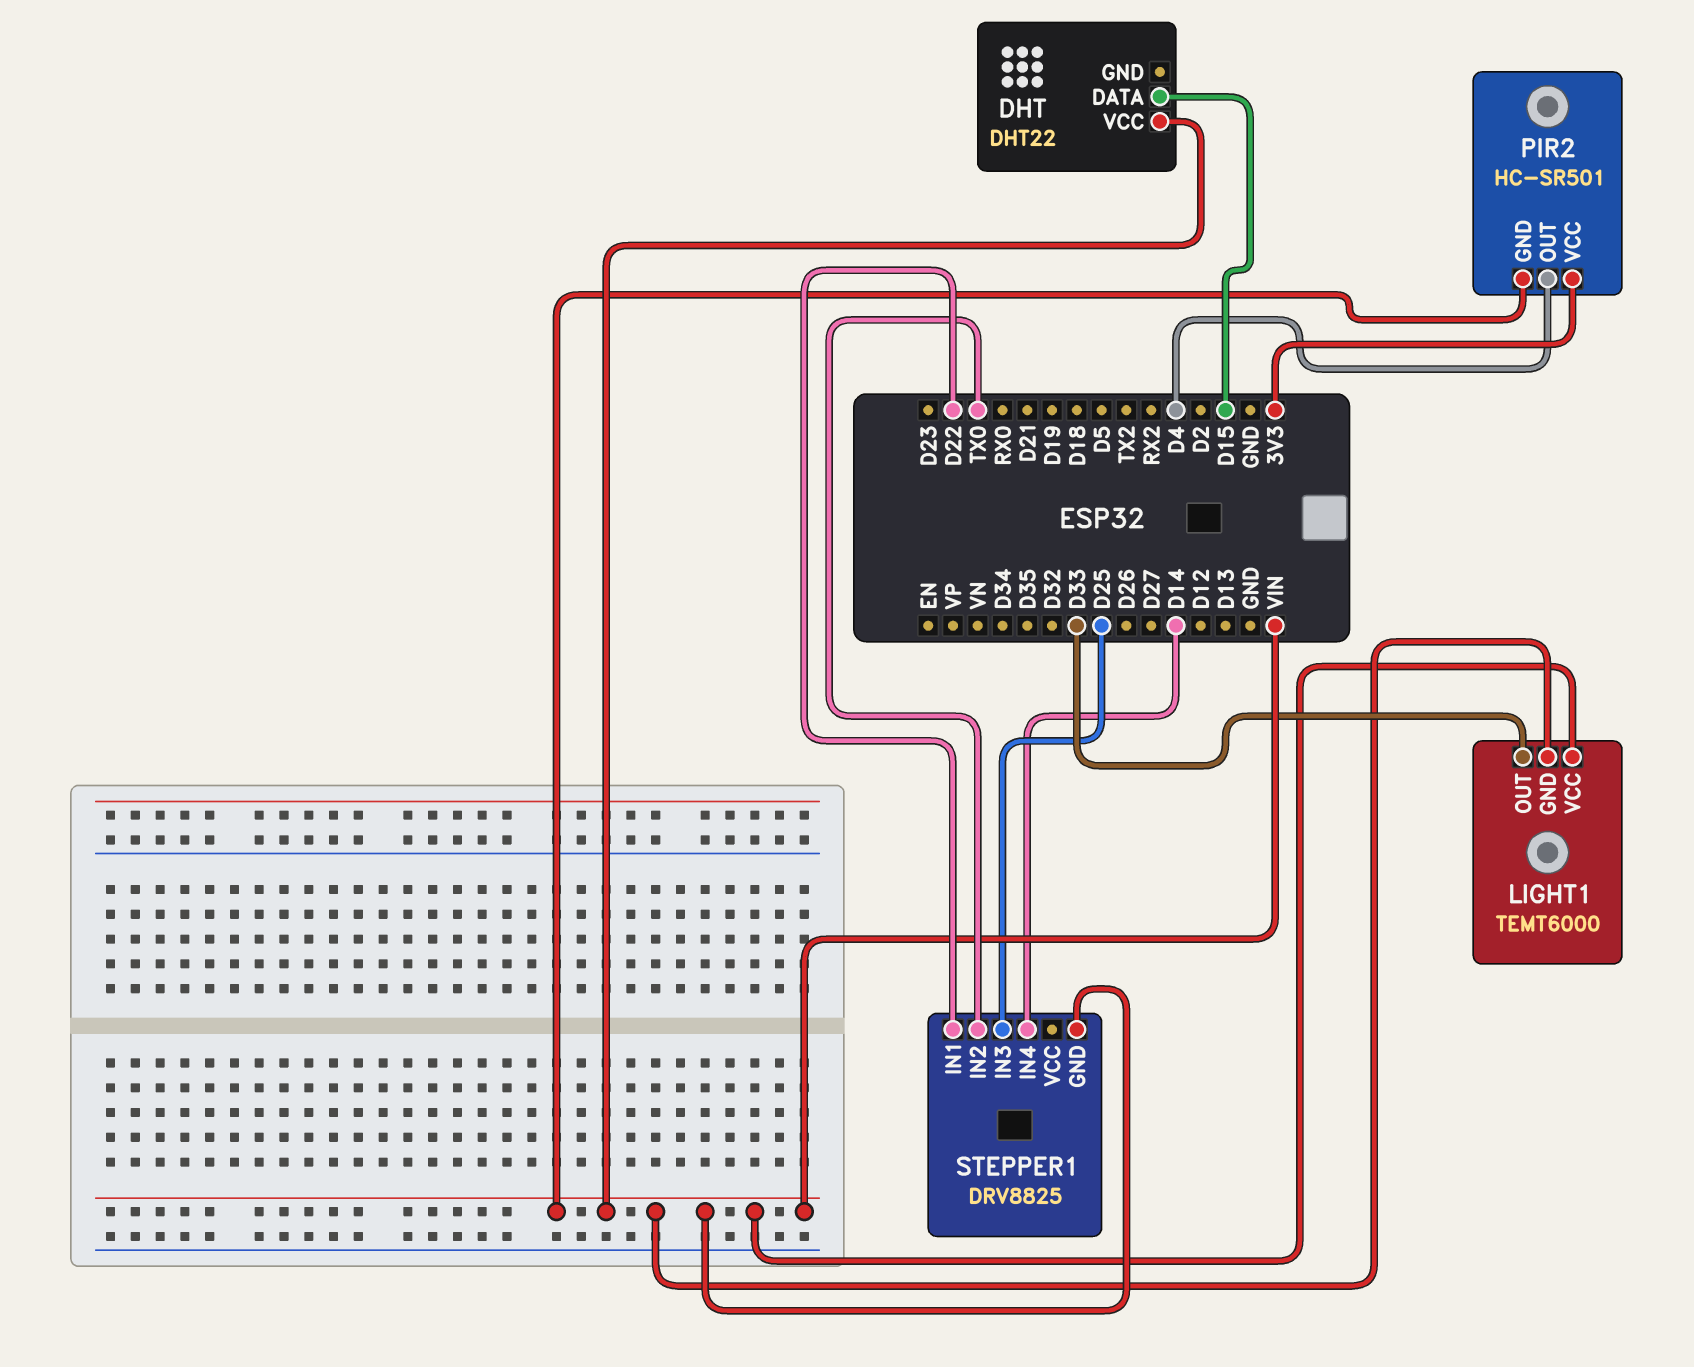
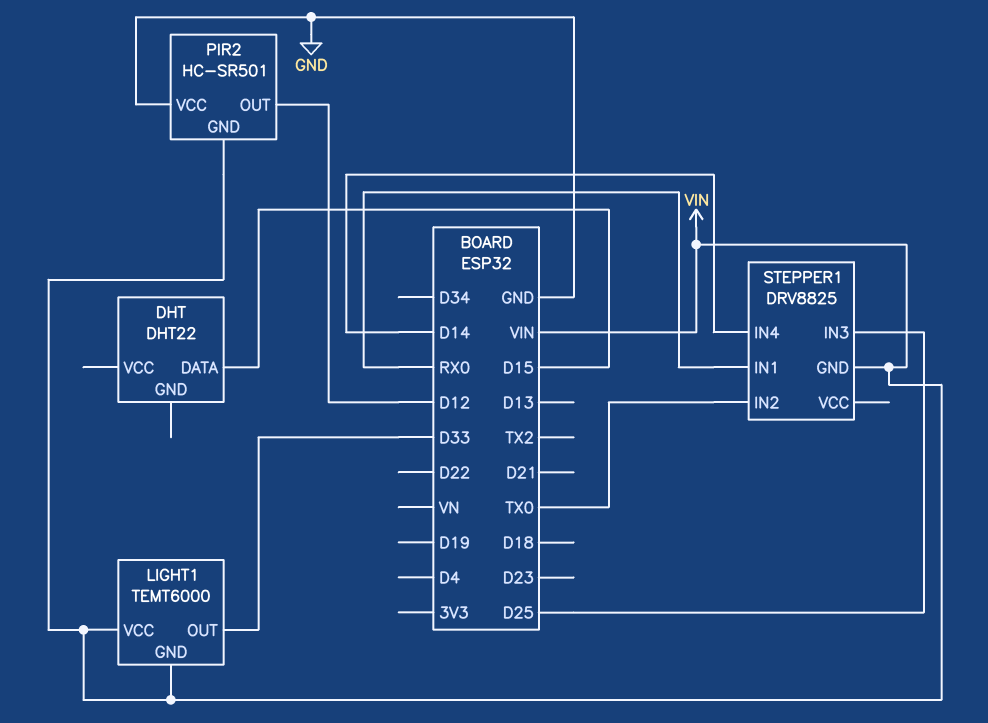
DHT pin VCC: VIN -> none
PIR2 pin OUT: D4 -> D12
PIR2 pin VCC: 3V3 -> GND
STEPPER1 pin IN1: D22 -> RX0

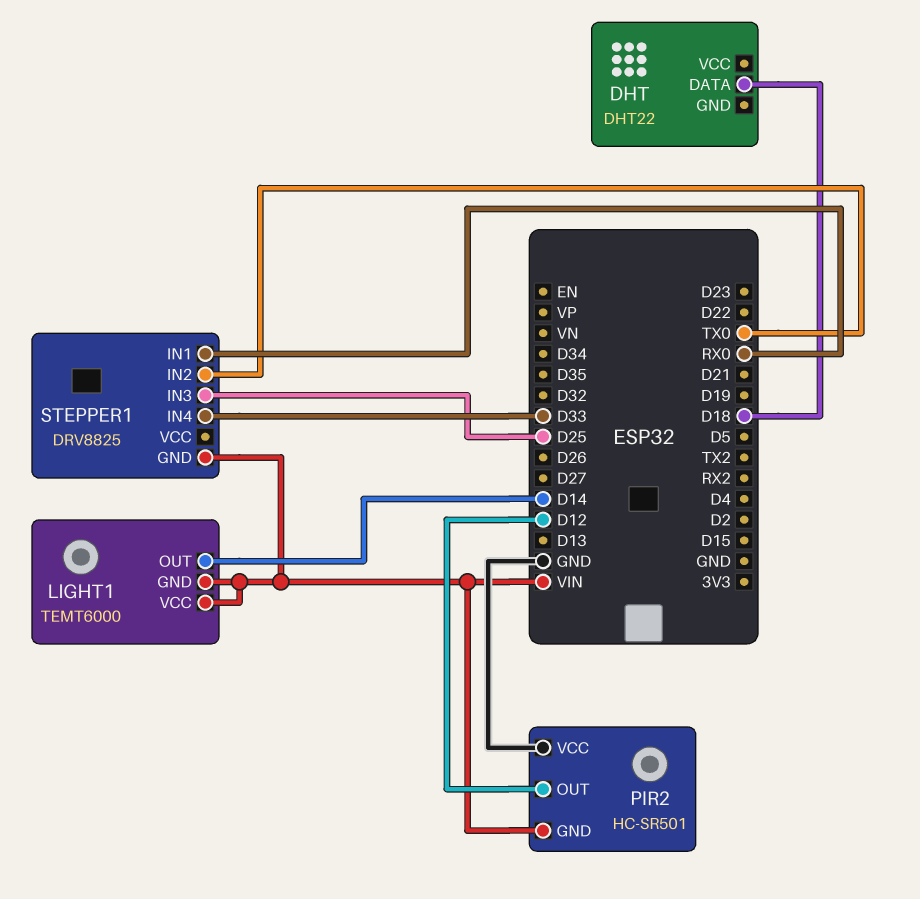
DHT pin DATA: D15 -> D18
LIGHT1 pin OUT: D33 -> D14
STEPPER1 pin IN4: D14 -> D33

